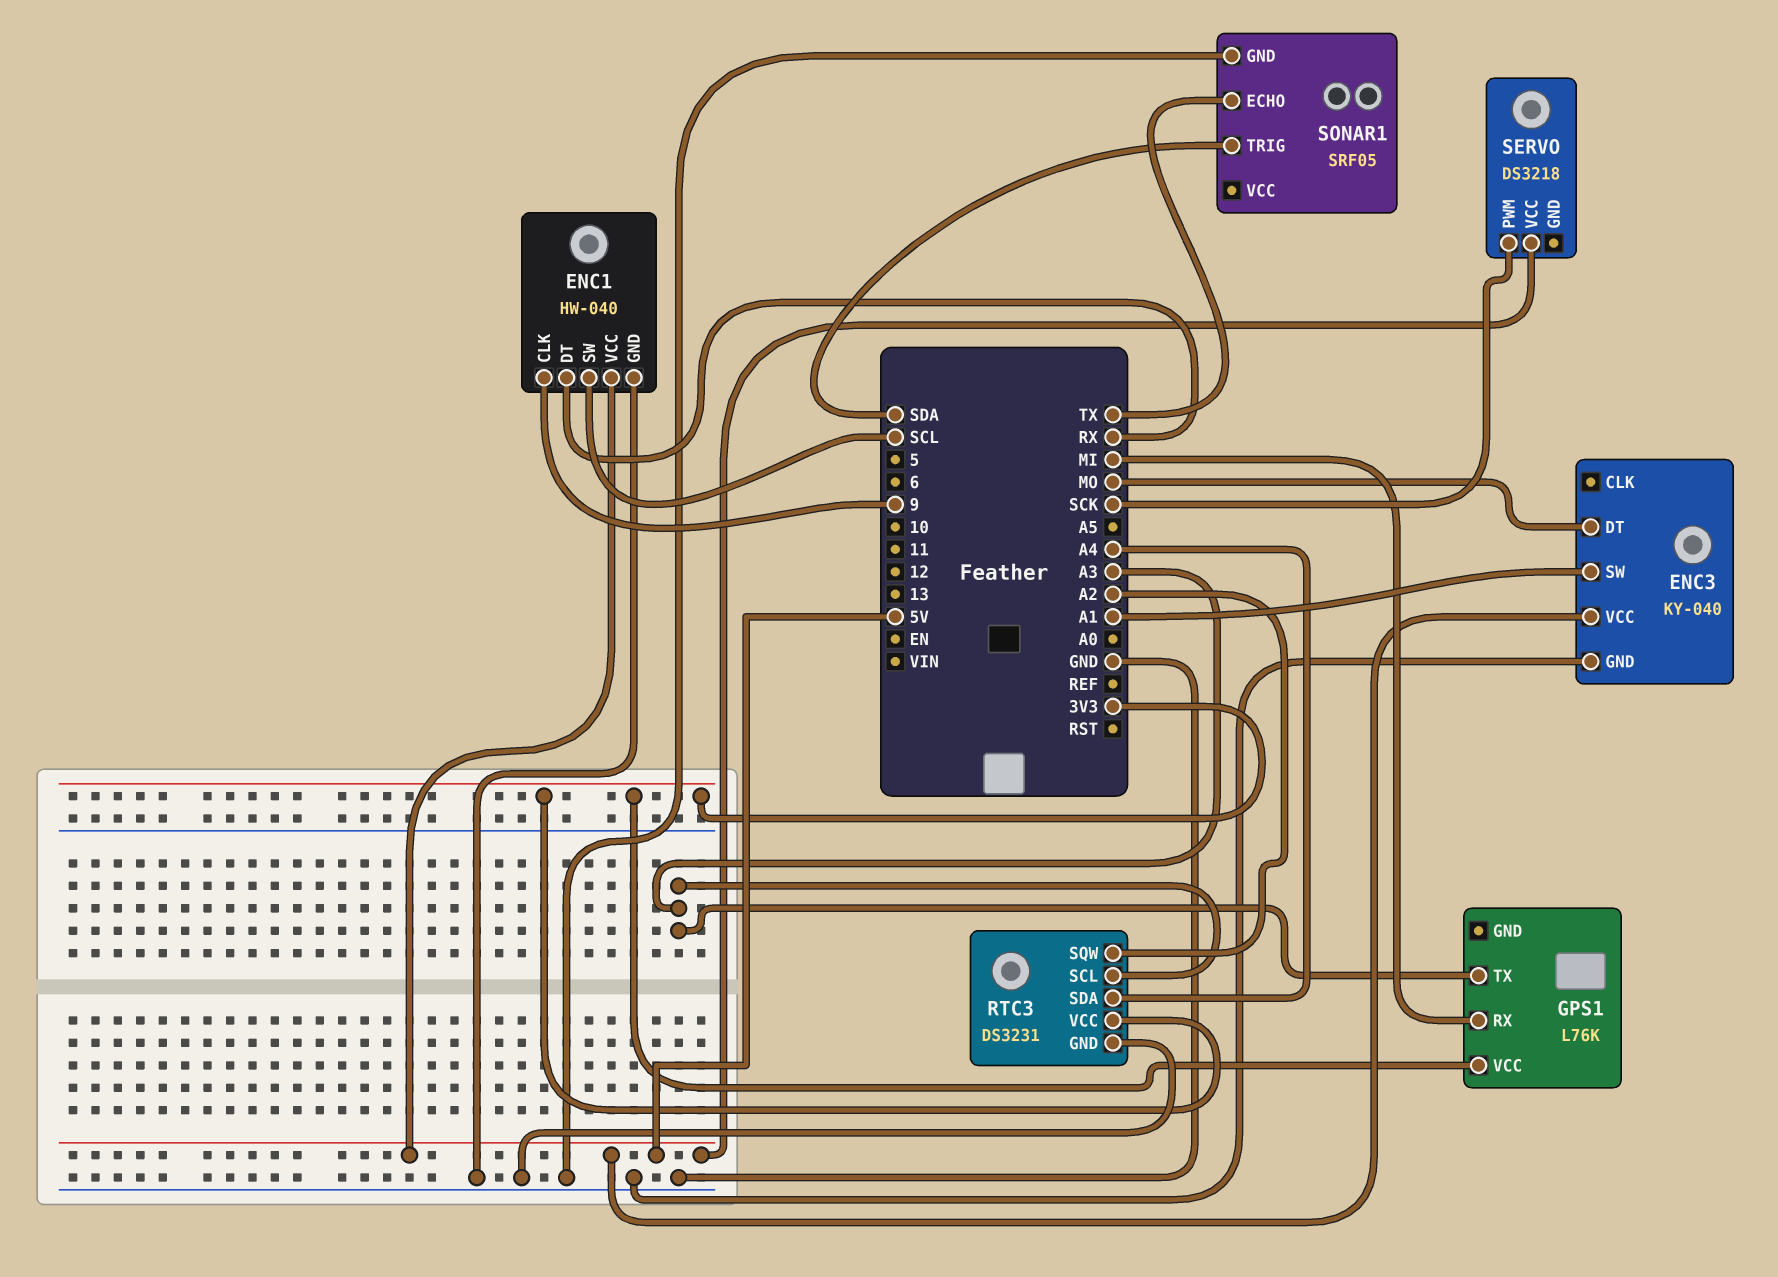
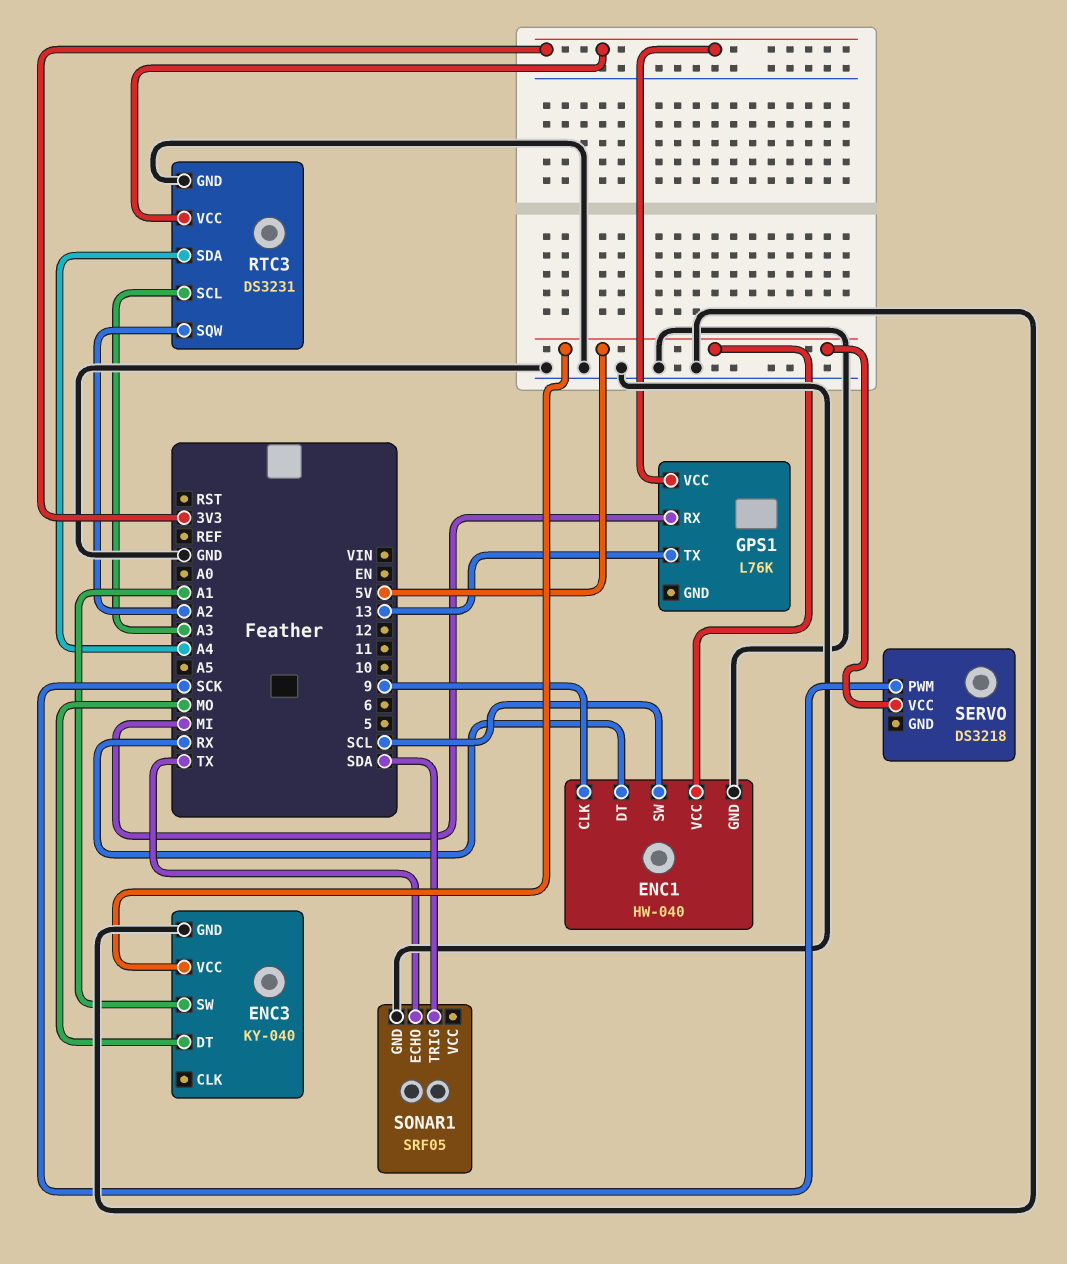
GPS1 pin TX: A3 -> 13

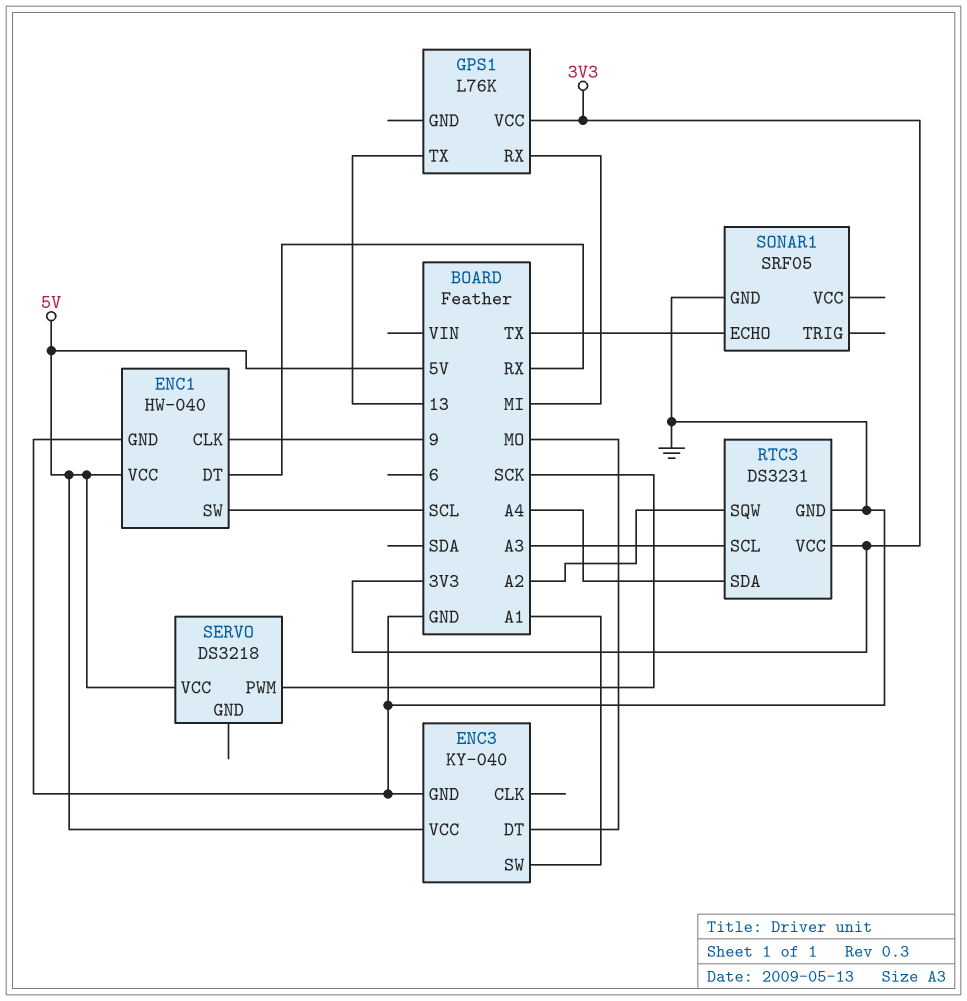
SONAR1 pin TRIG: SDA -> none

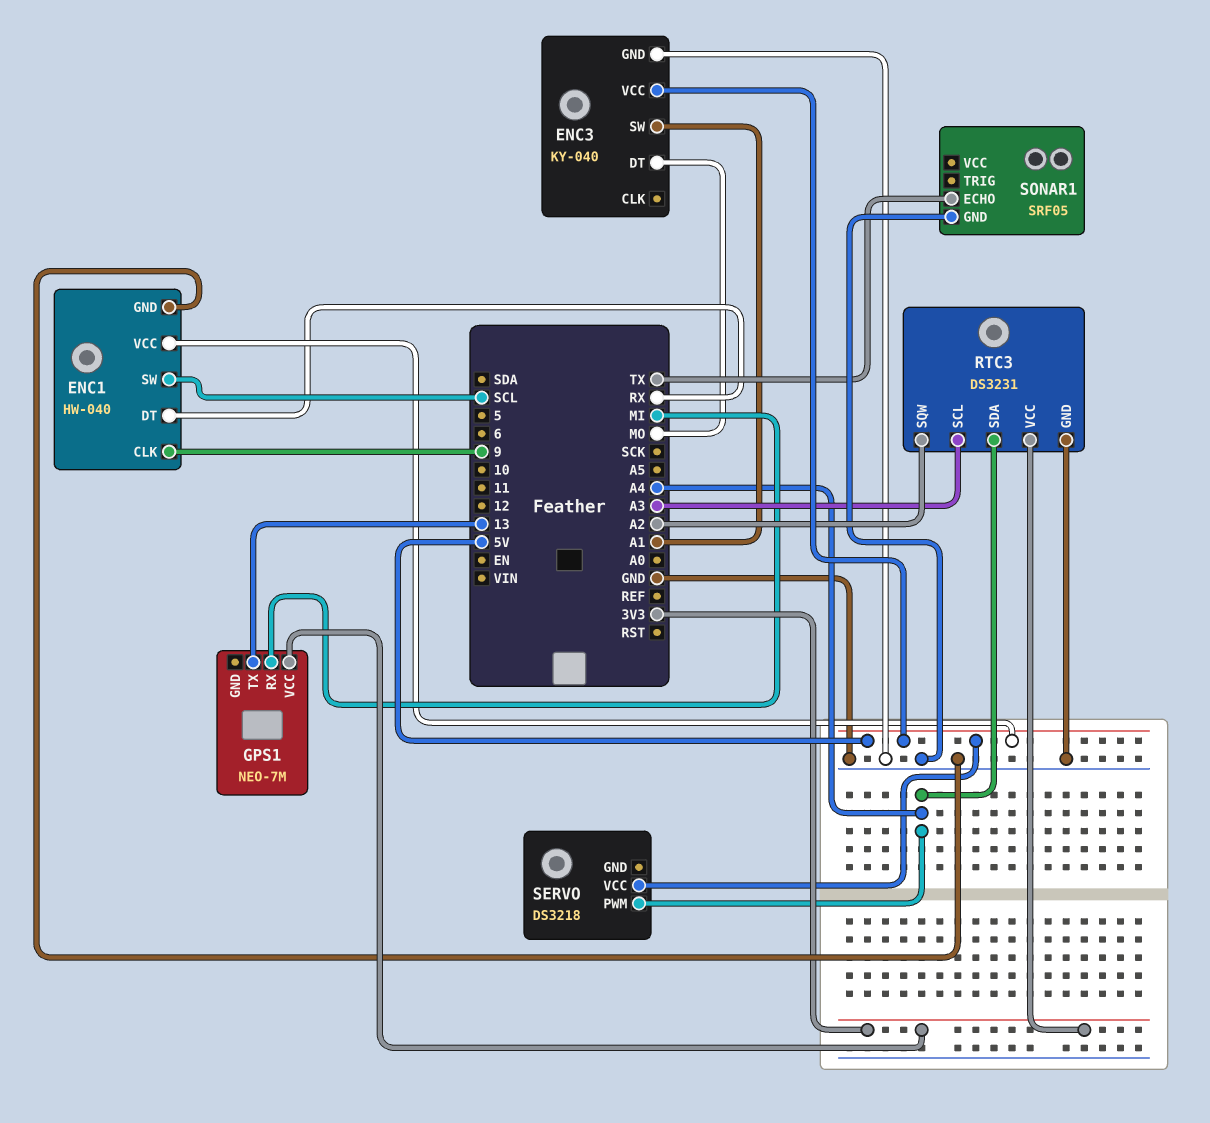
GPS1: L76K -> NEO-7M
SERVO pin PWM: SCK -> A4

